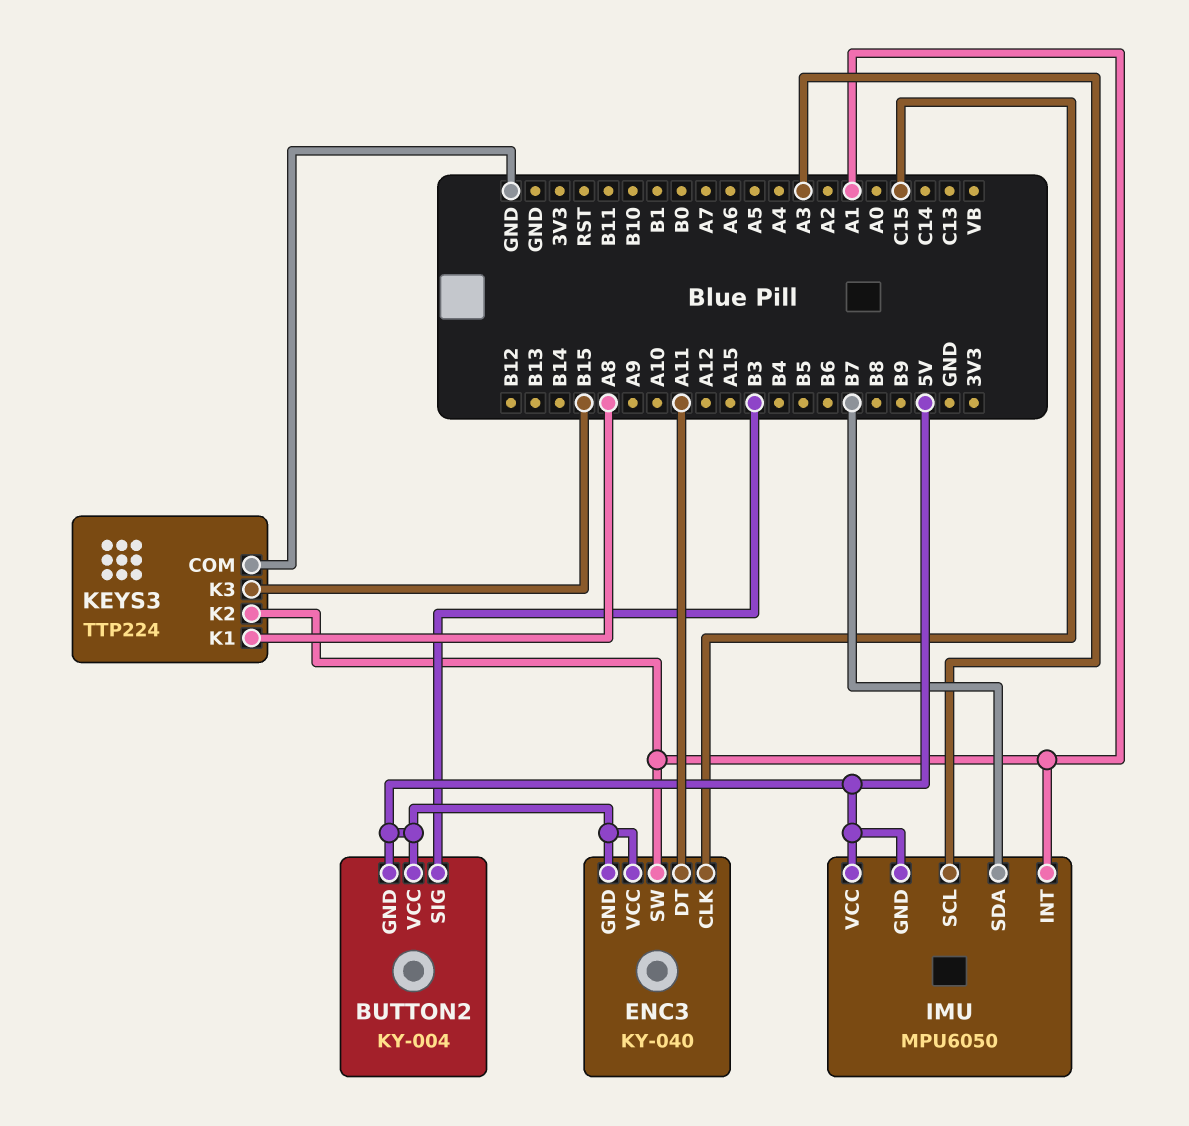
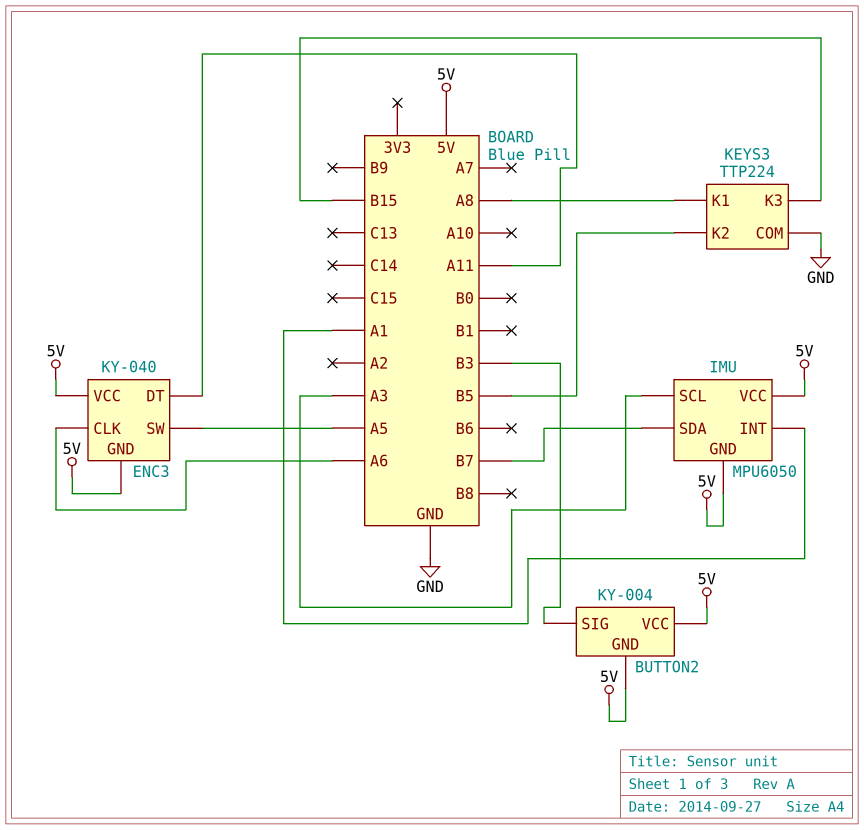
ENC3 pin CLK: C15 -> A6
ENC3 pin SW: A1 -> A5
KEYS3 pin K2: A1 -> B5

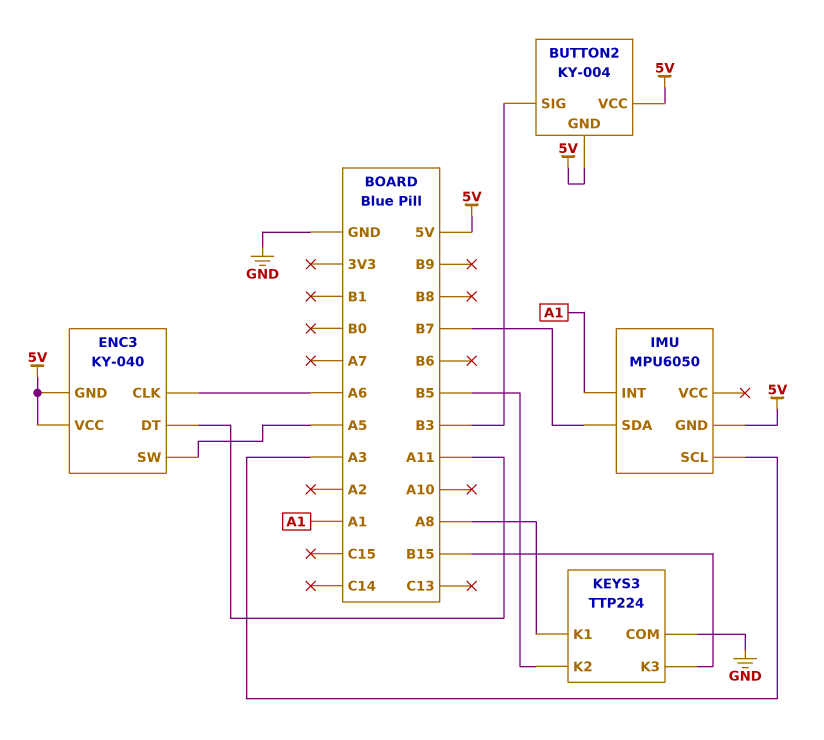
IMU pin VCC: 5V -> none

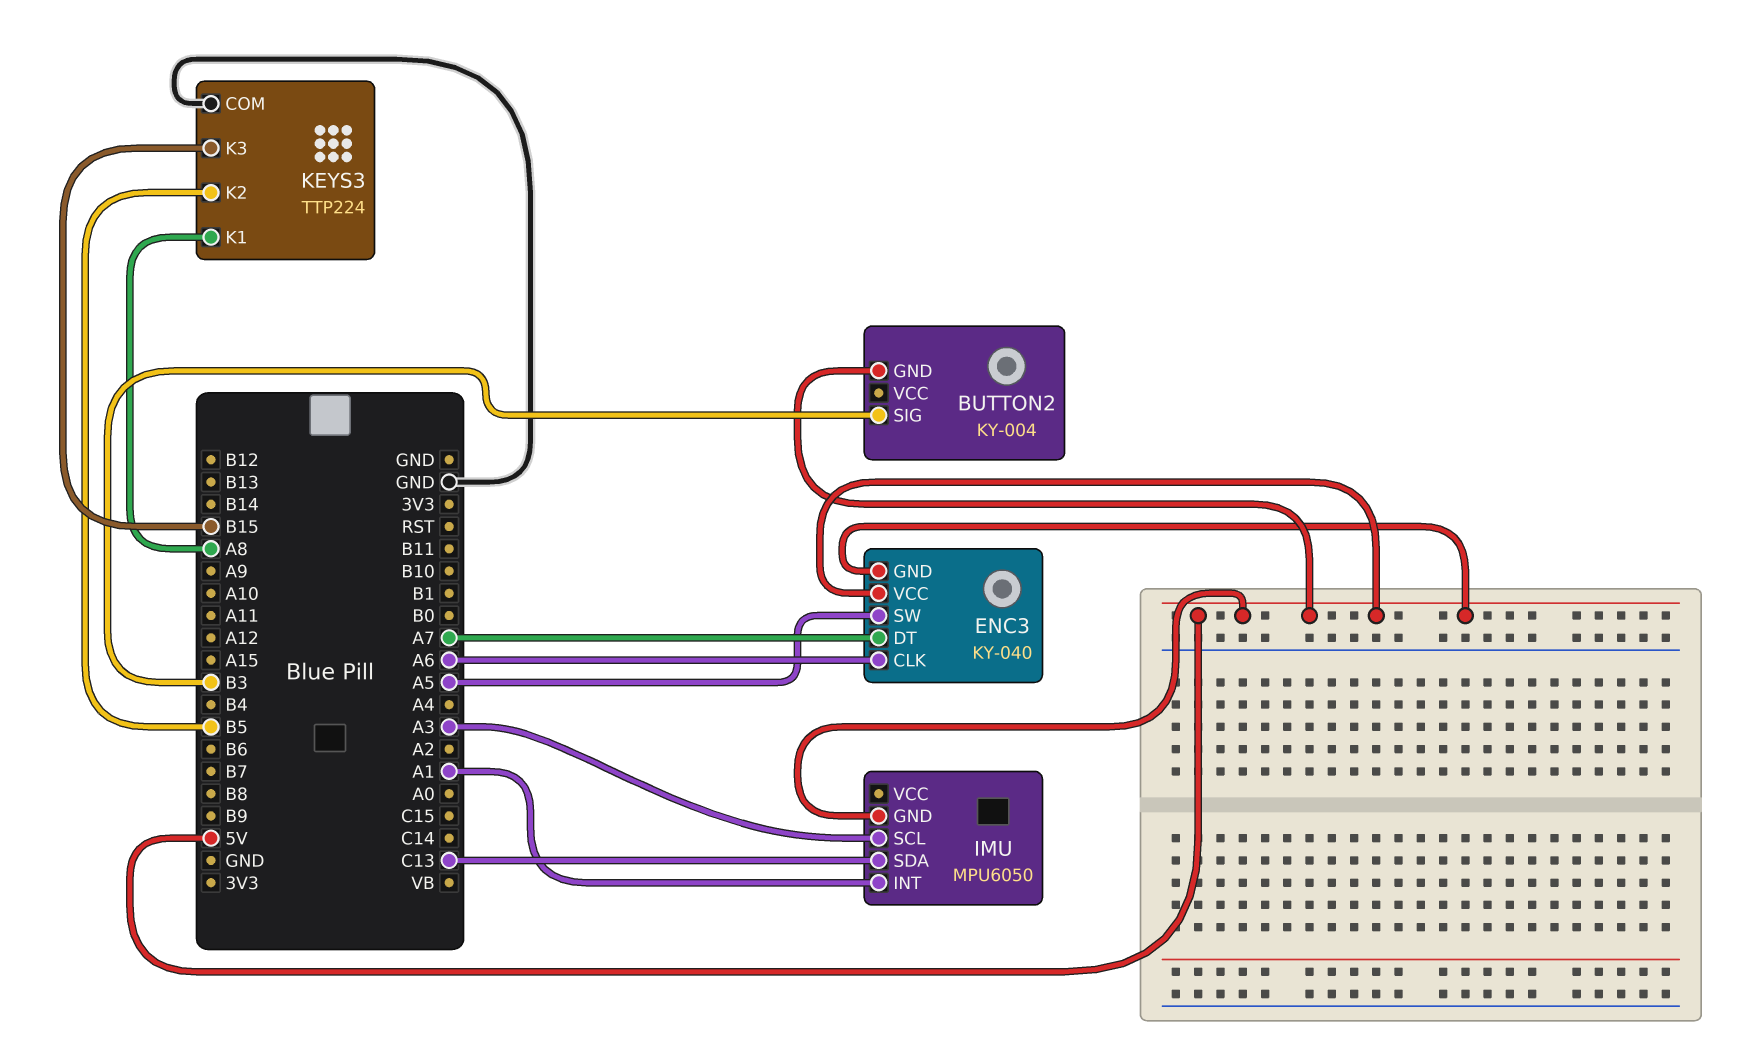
BUTTON2 pin VCC: 5V -> none
ENC3 pin DT: A11 -> A7
IMU pin SDA: B7 -> C13

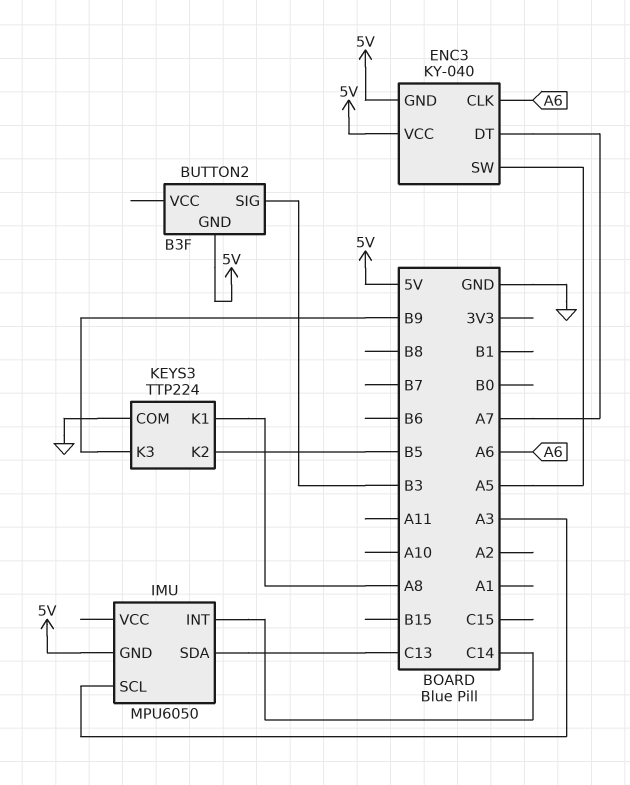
BUTTON2: KY-004 -> B3F
IMU pin INT: A1 -> C14
KEYS3 pin K3: B15 -> B9

